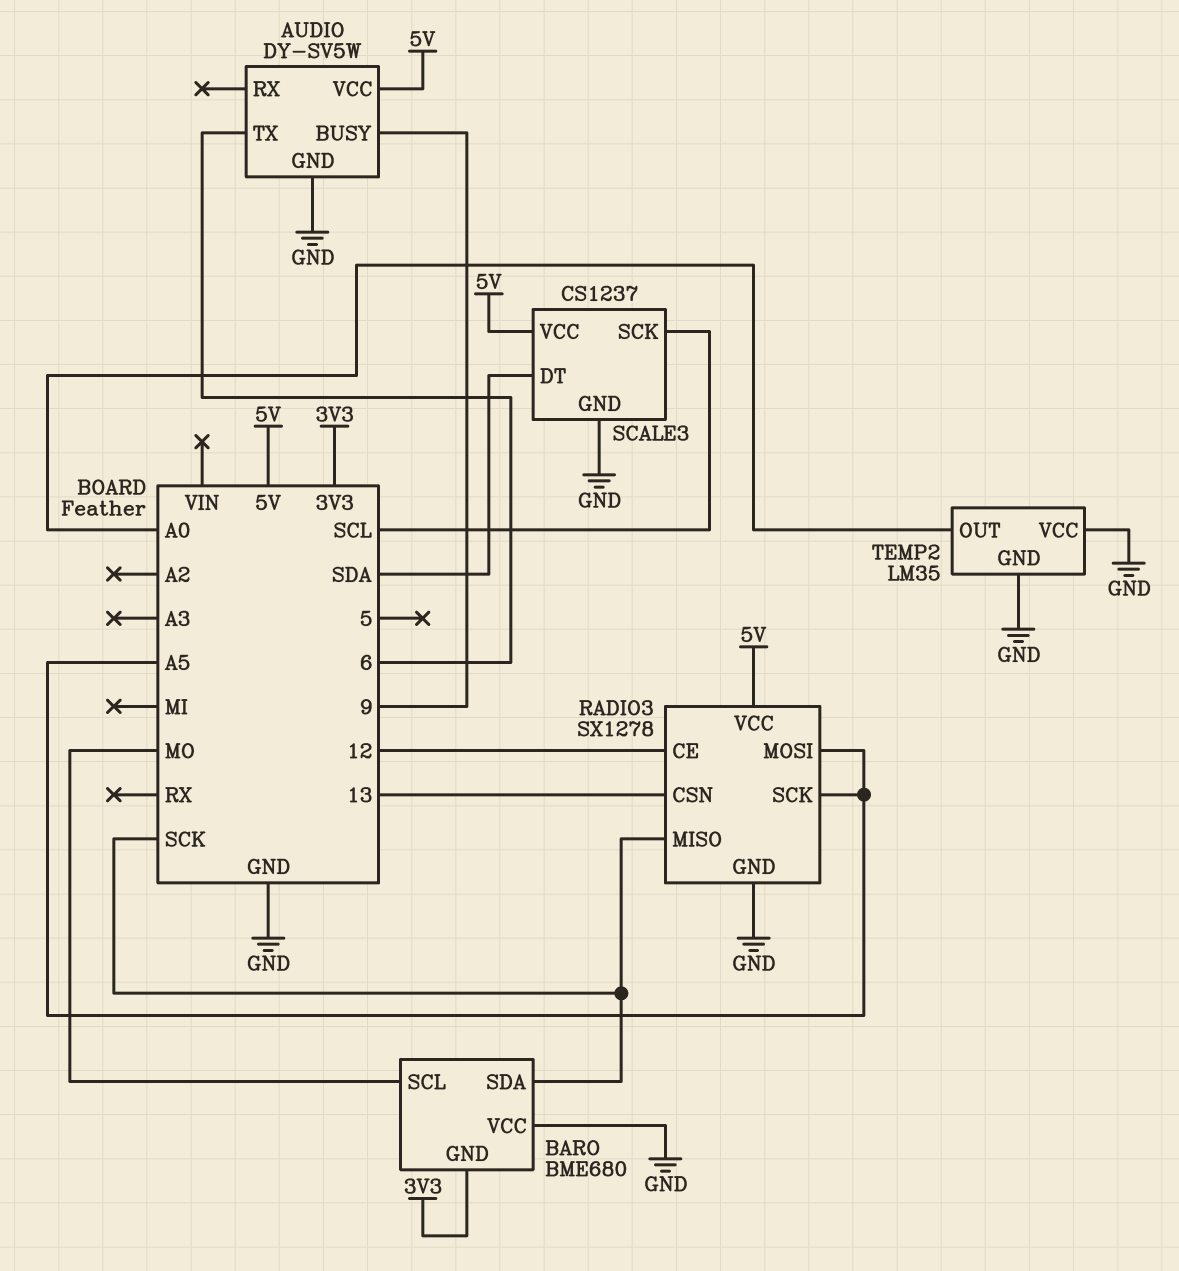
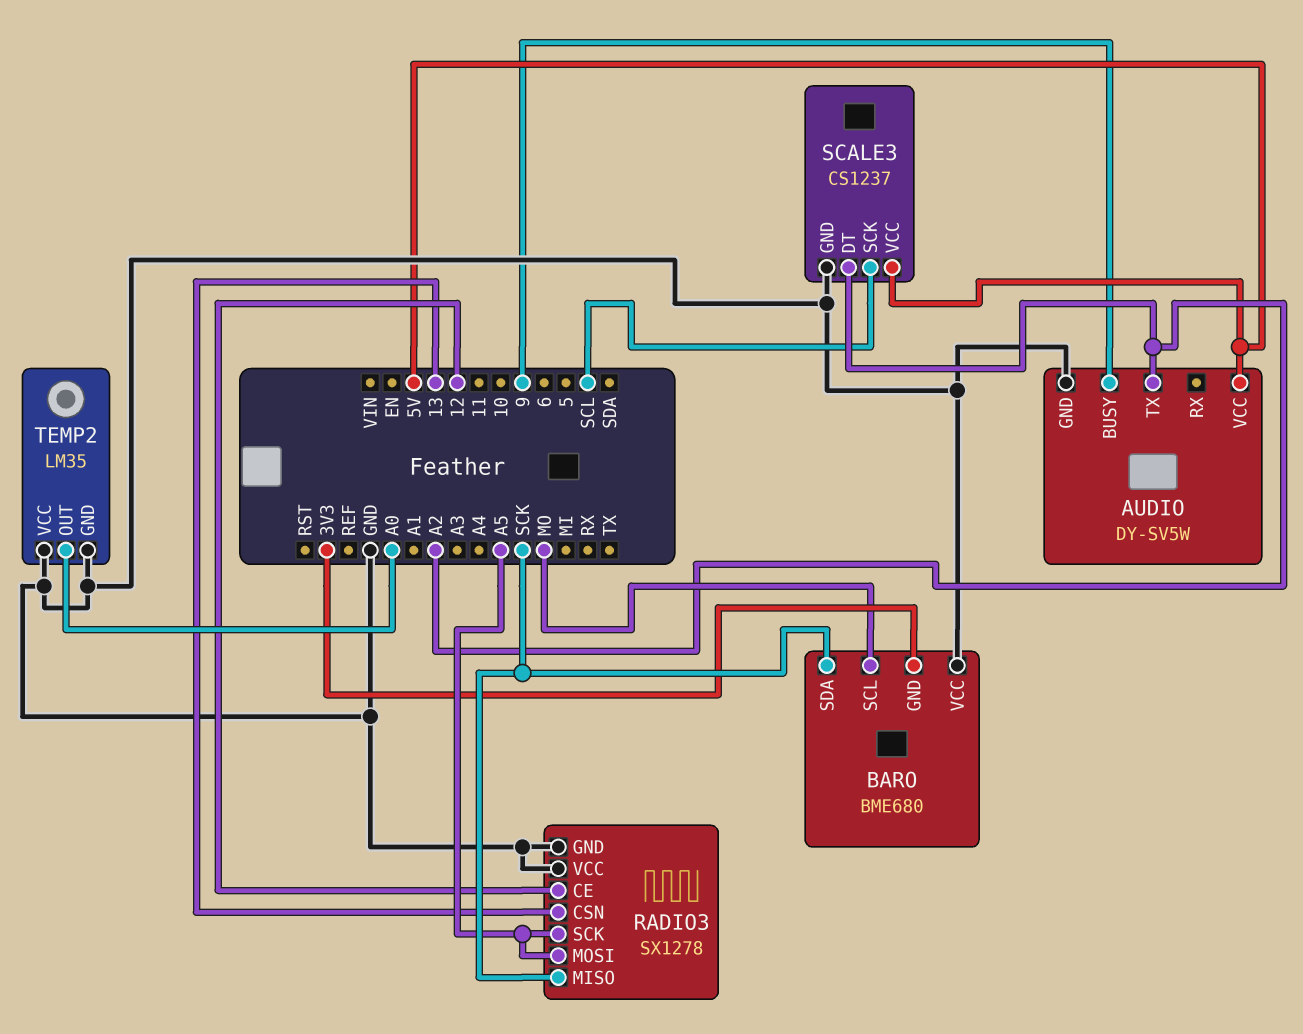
AUDIO pin TX: 6 -> A2
RADIO3 pin VCC: 5V -> GND
SCALE3 pin DT: SDA -> A2

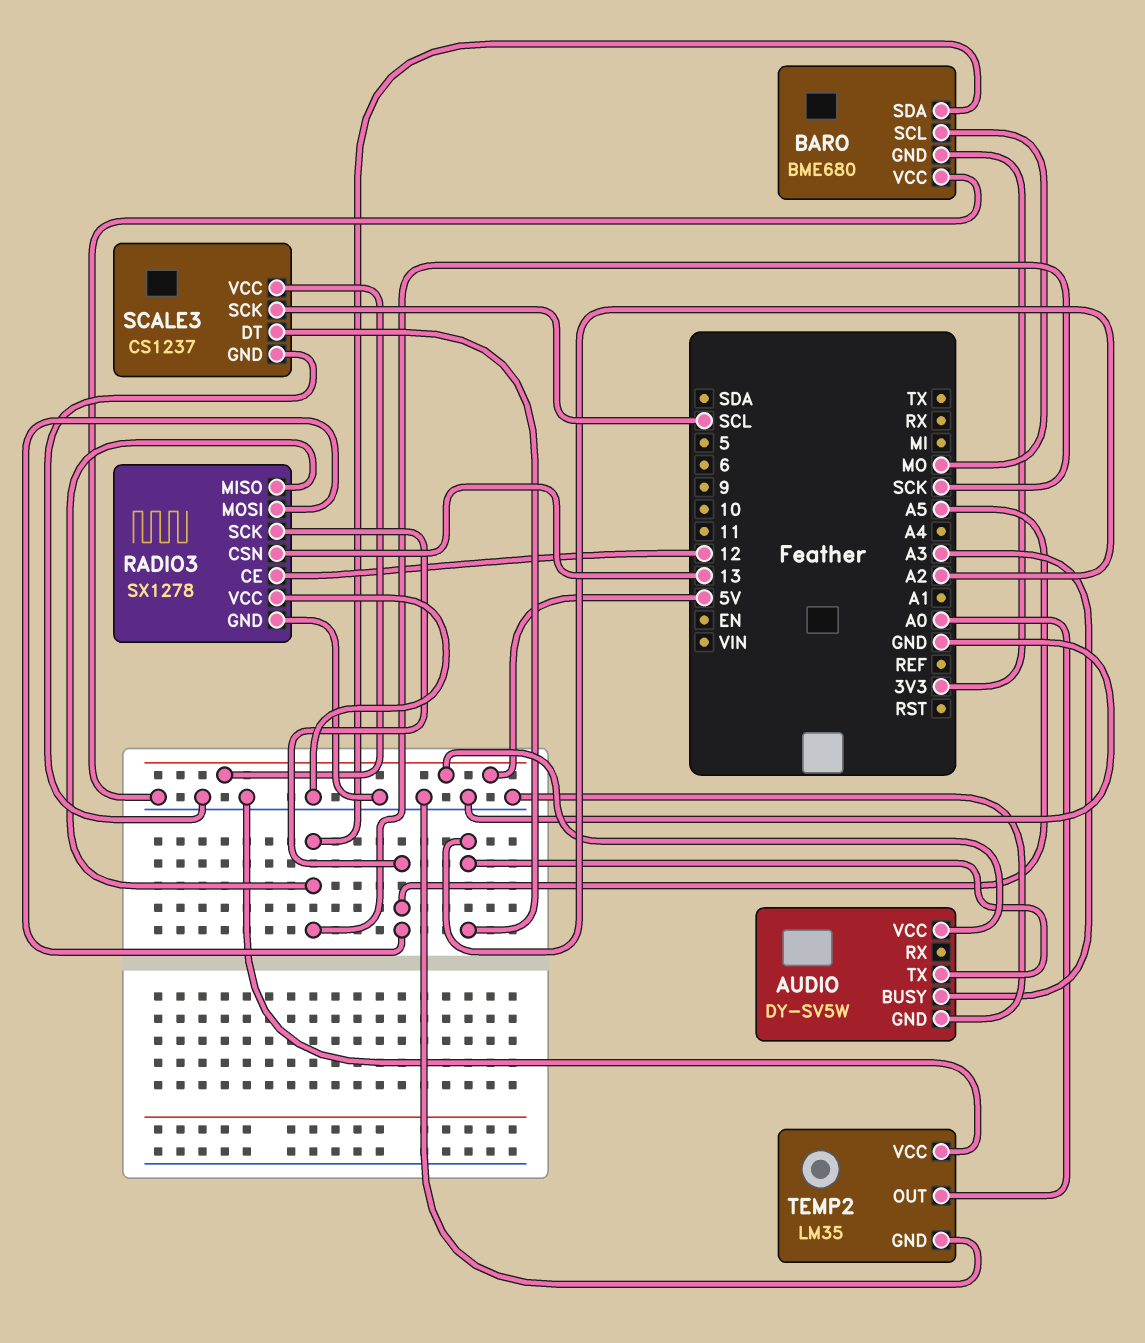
AUDIO pin BUSY: 9 -> A3

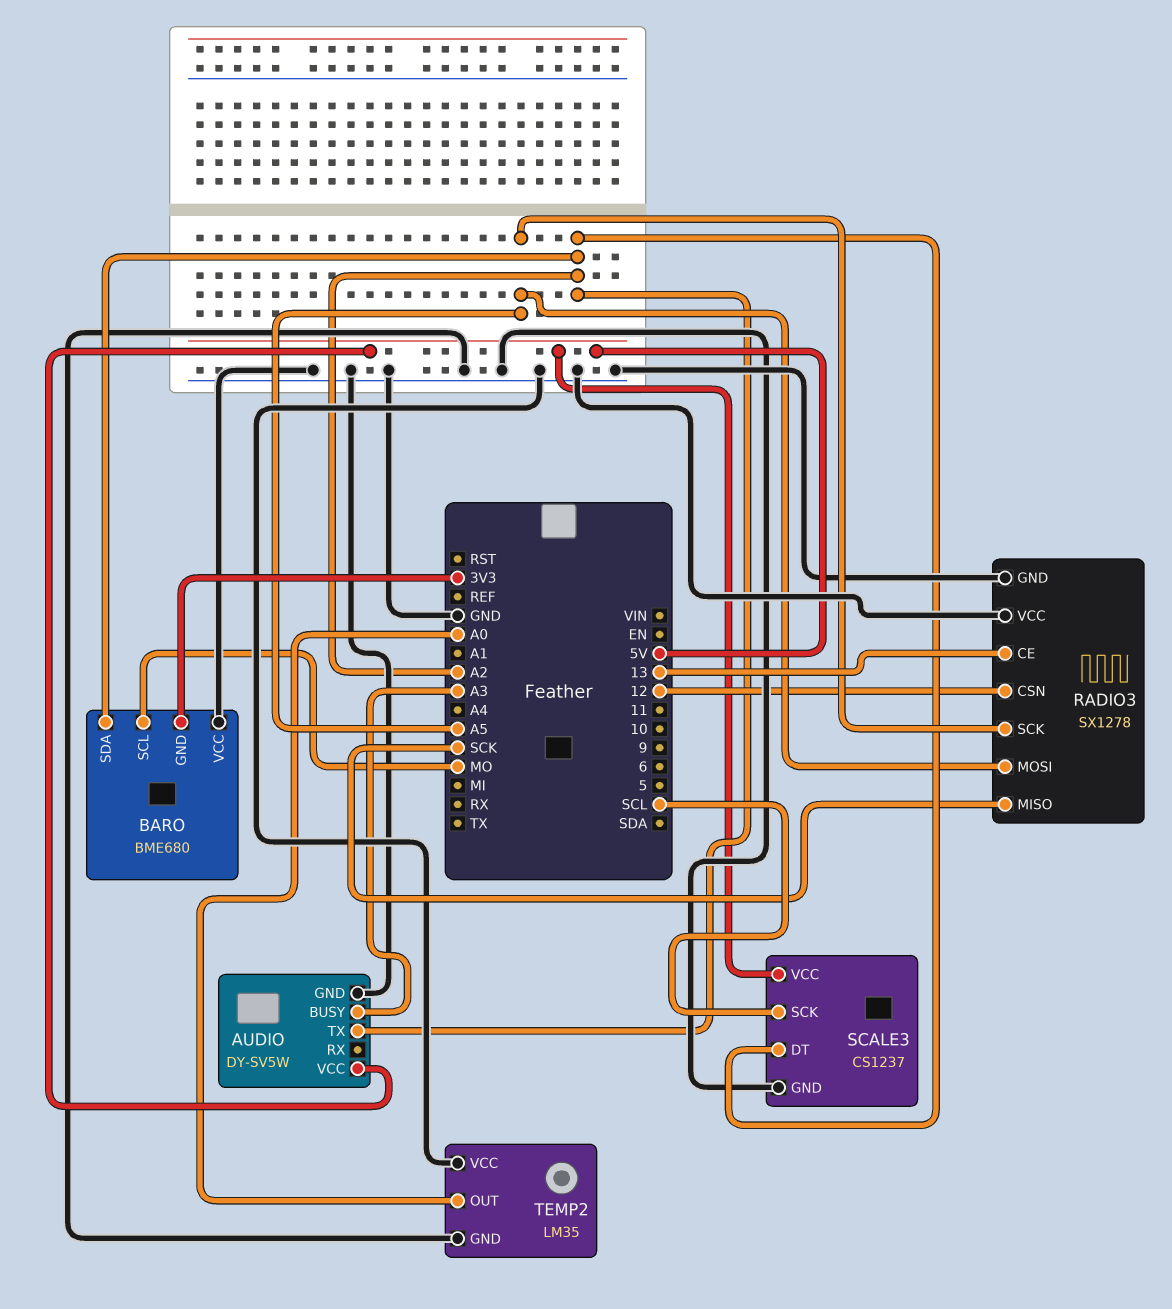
BARO pin SDA: SCK -> A2
RADIO3 pin CE: 12 -> 13
RADIO3 pin CSN: 13 -> 12

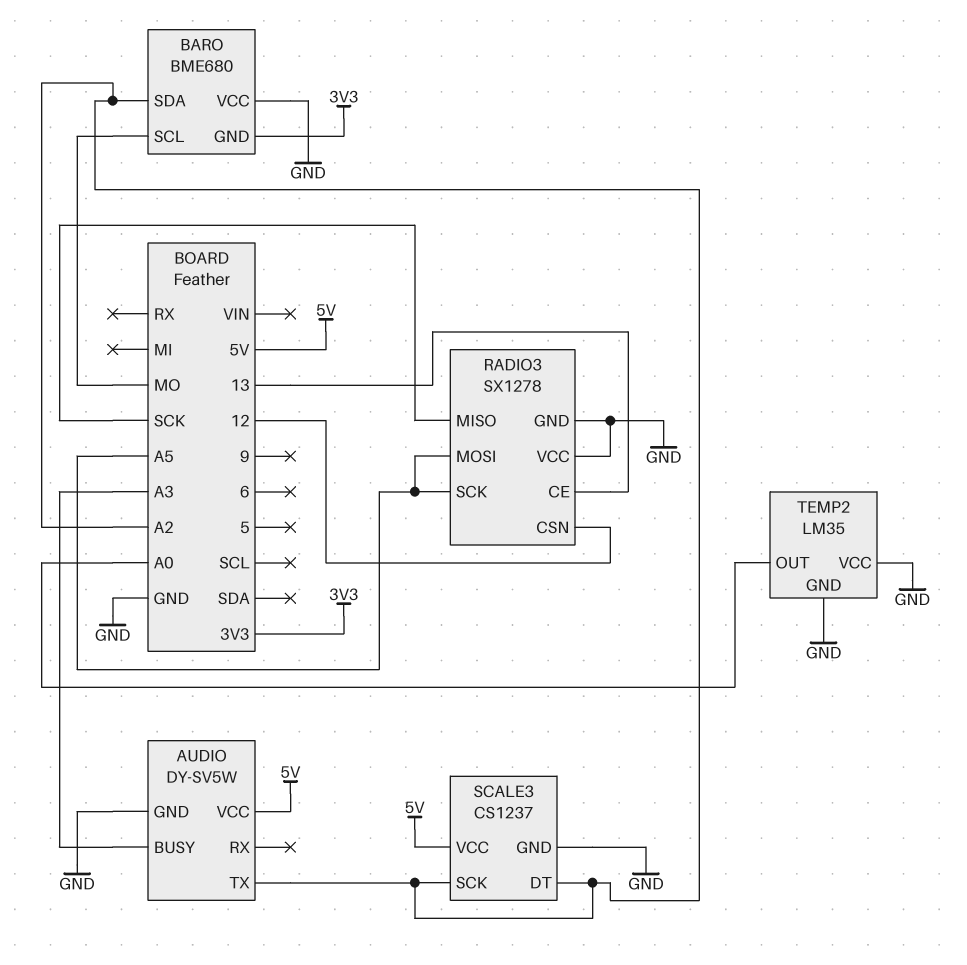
SCALE3 pin SCK: SCL -> A2

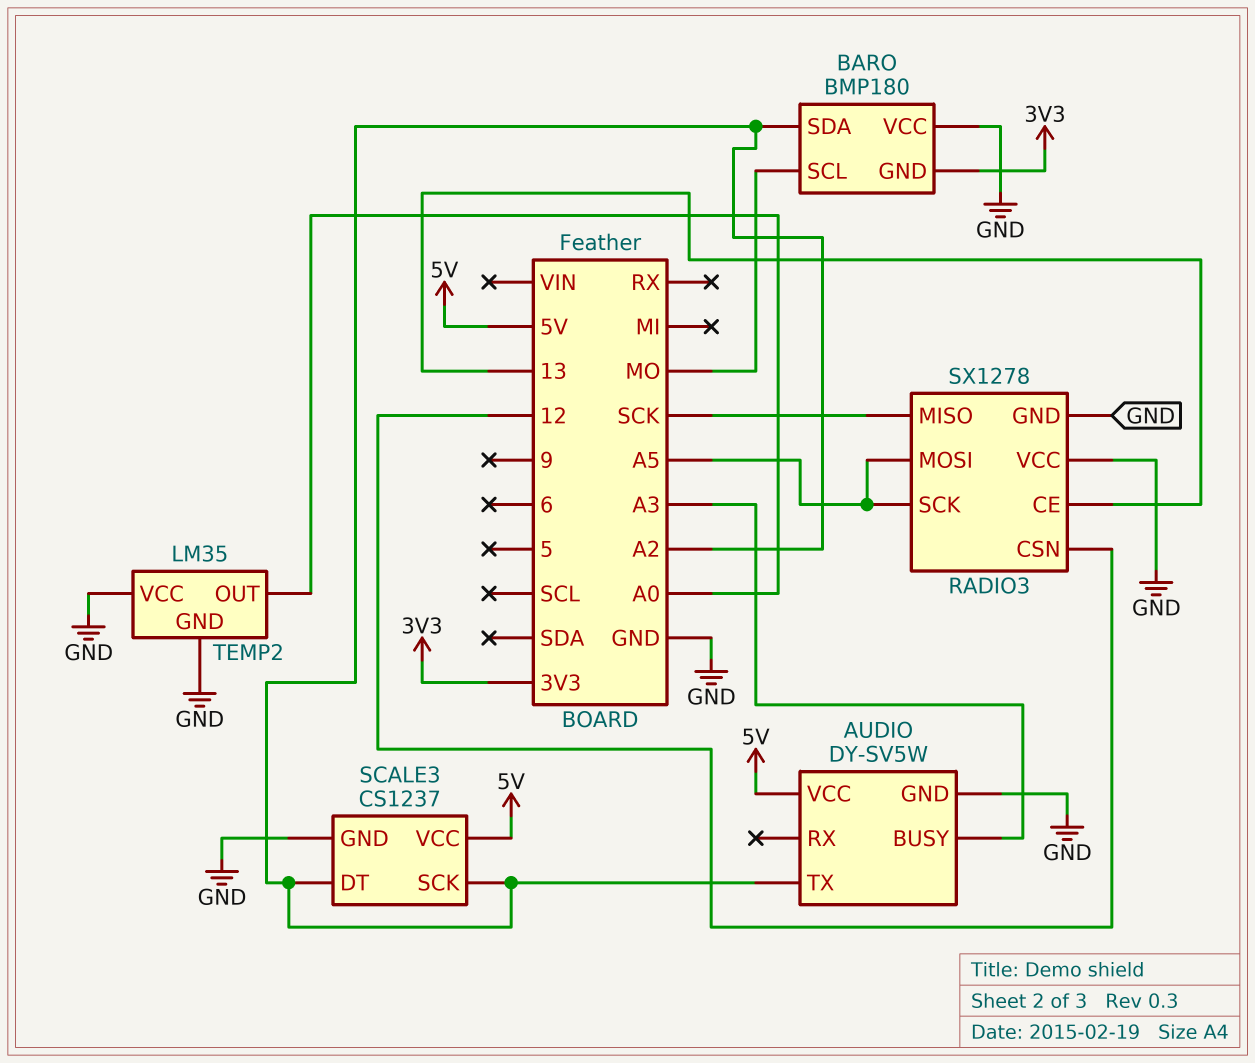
BARO: BME680 -> BMP180

